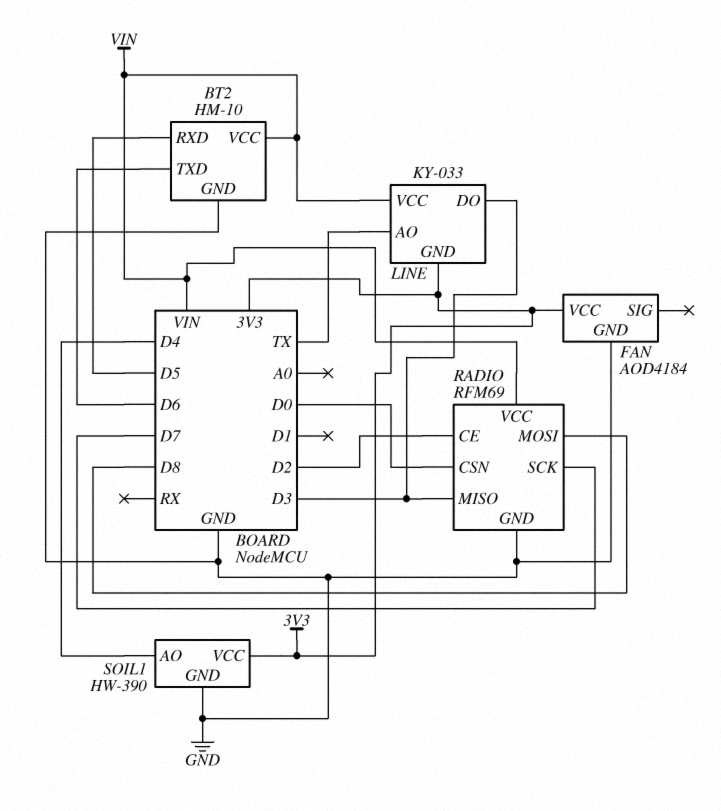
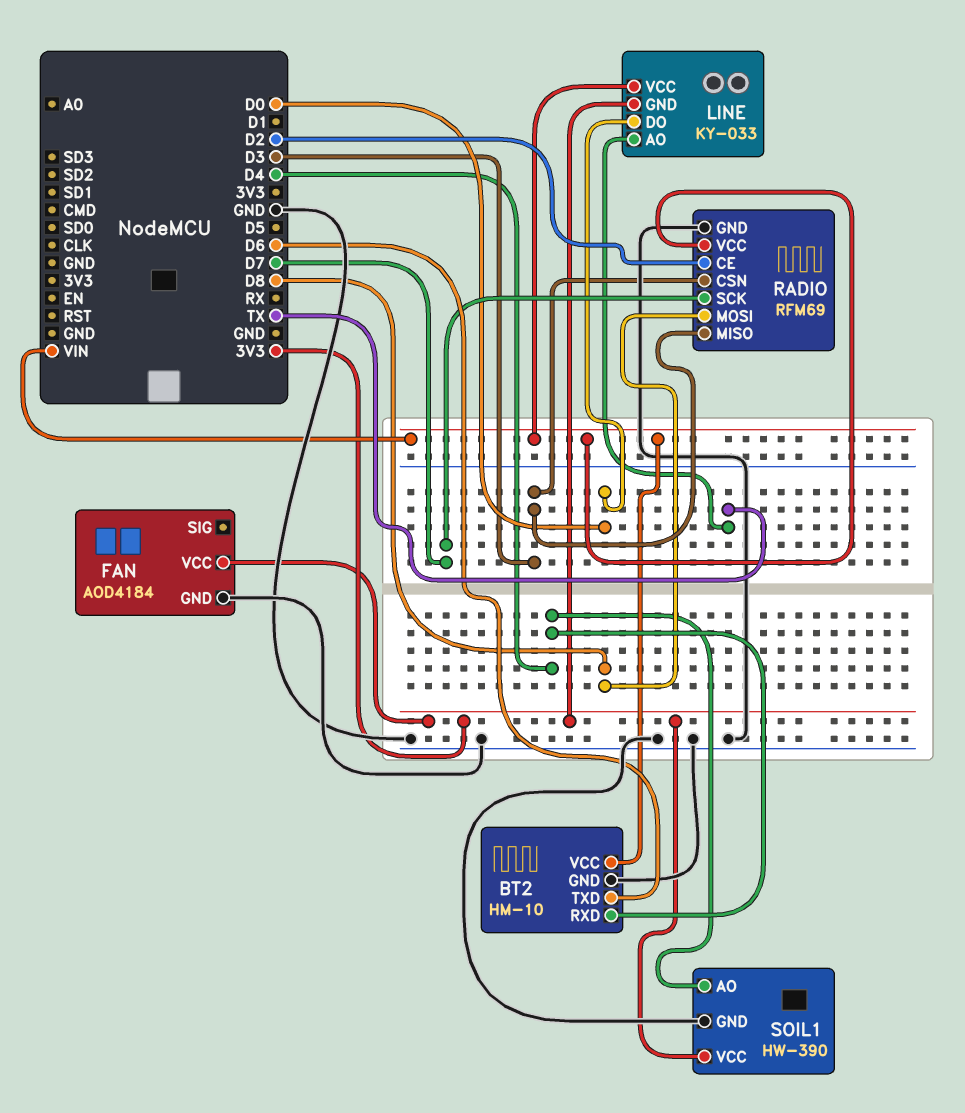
BT2 pin RXD: D5 -> D4
LINE pin DO: D3 -> D0
RADIO pin CSN: D0 -> D3

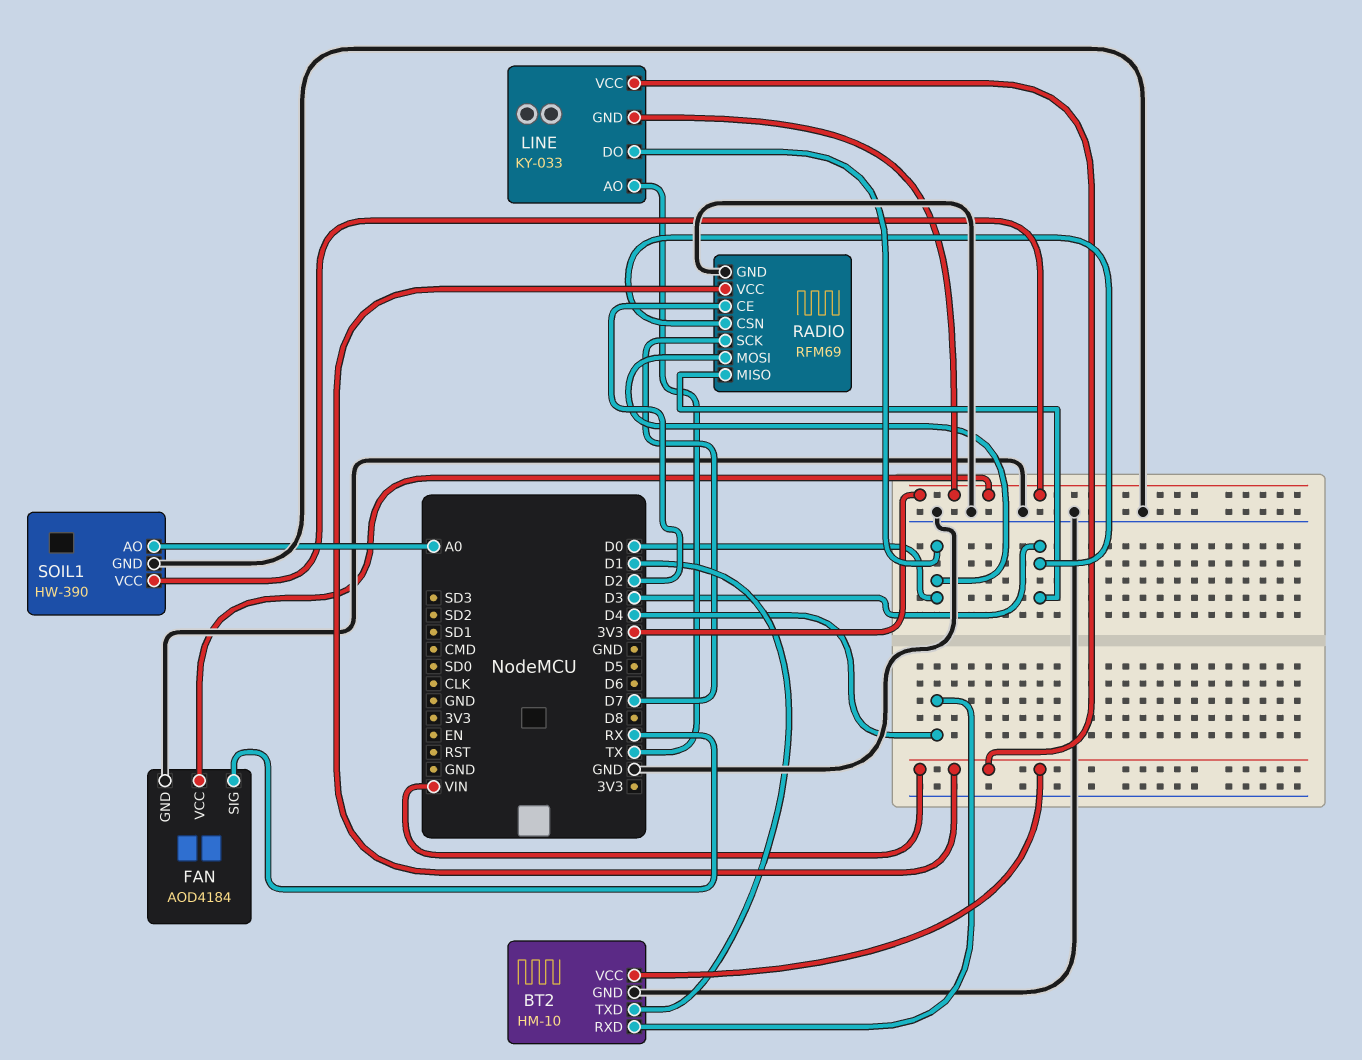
BT2 pin TXD: D6 -> D1
FAN pin SIG: none -> RX
RADIO pin MOSI: D8 -> D0
SOIL1 pin AO: D4 -> A0

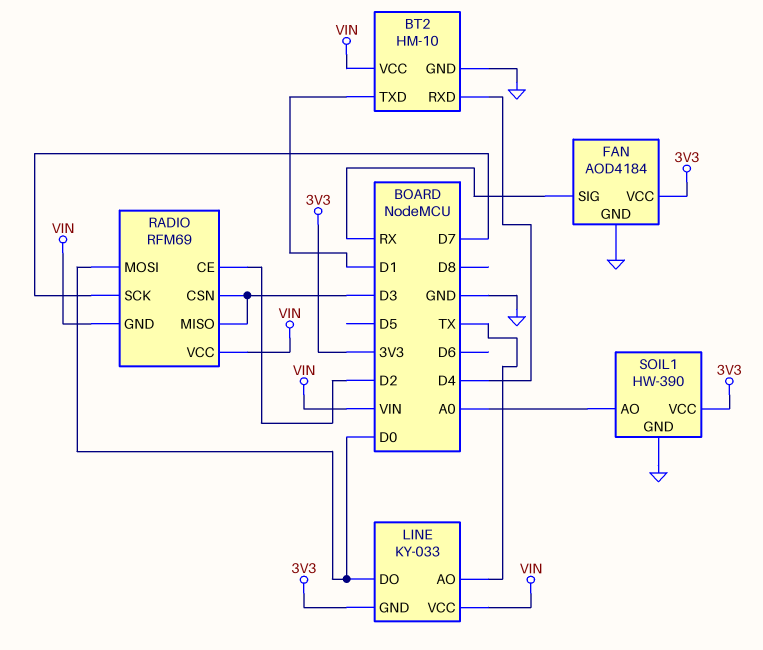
RADIO pin GND: GND -> VIN

